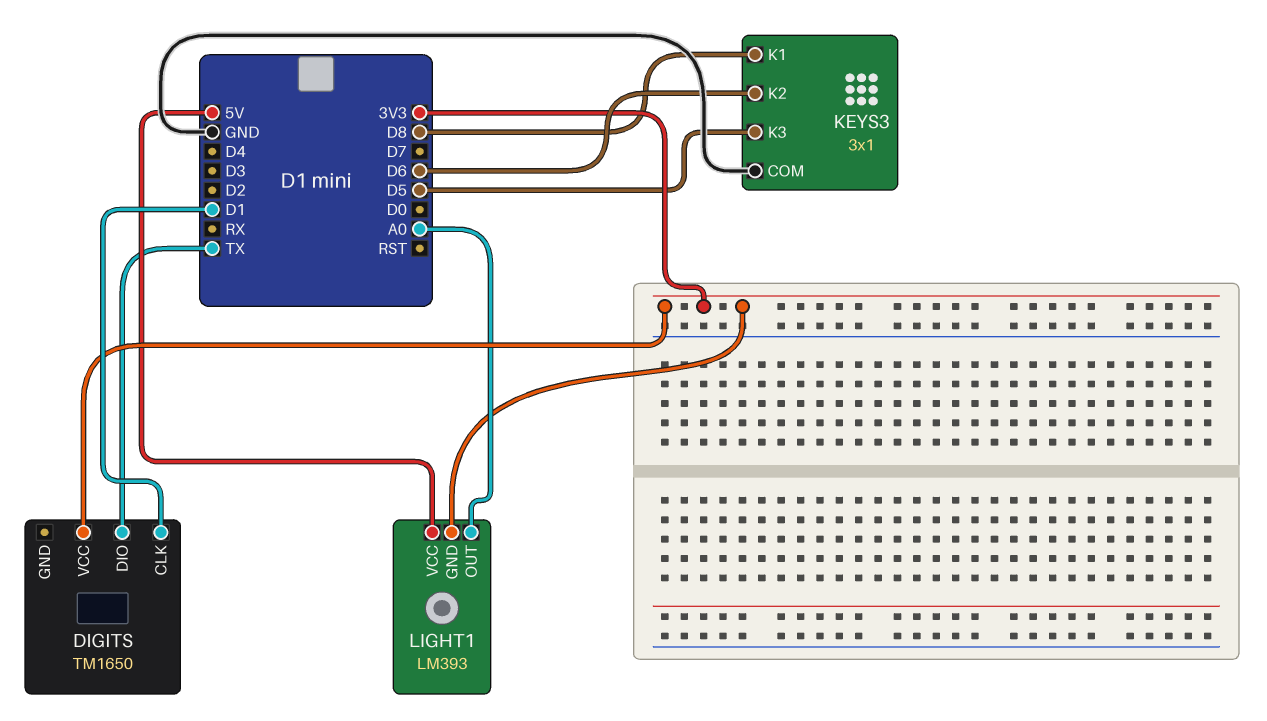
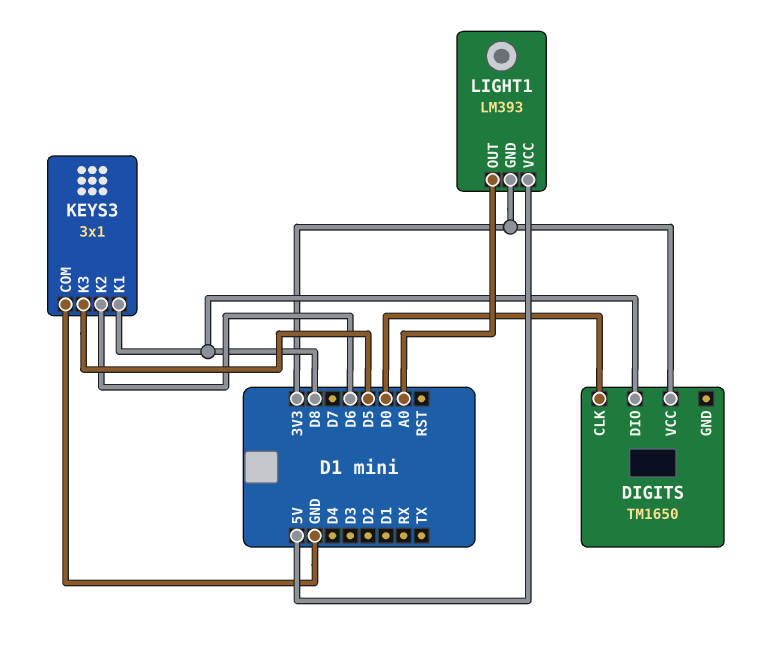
DIGITS pin CLK: D1 -> D0
DIGITS pin DIO: TX -> D8

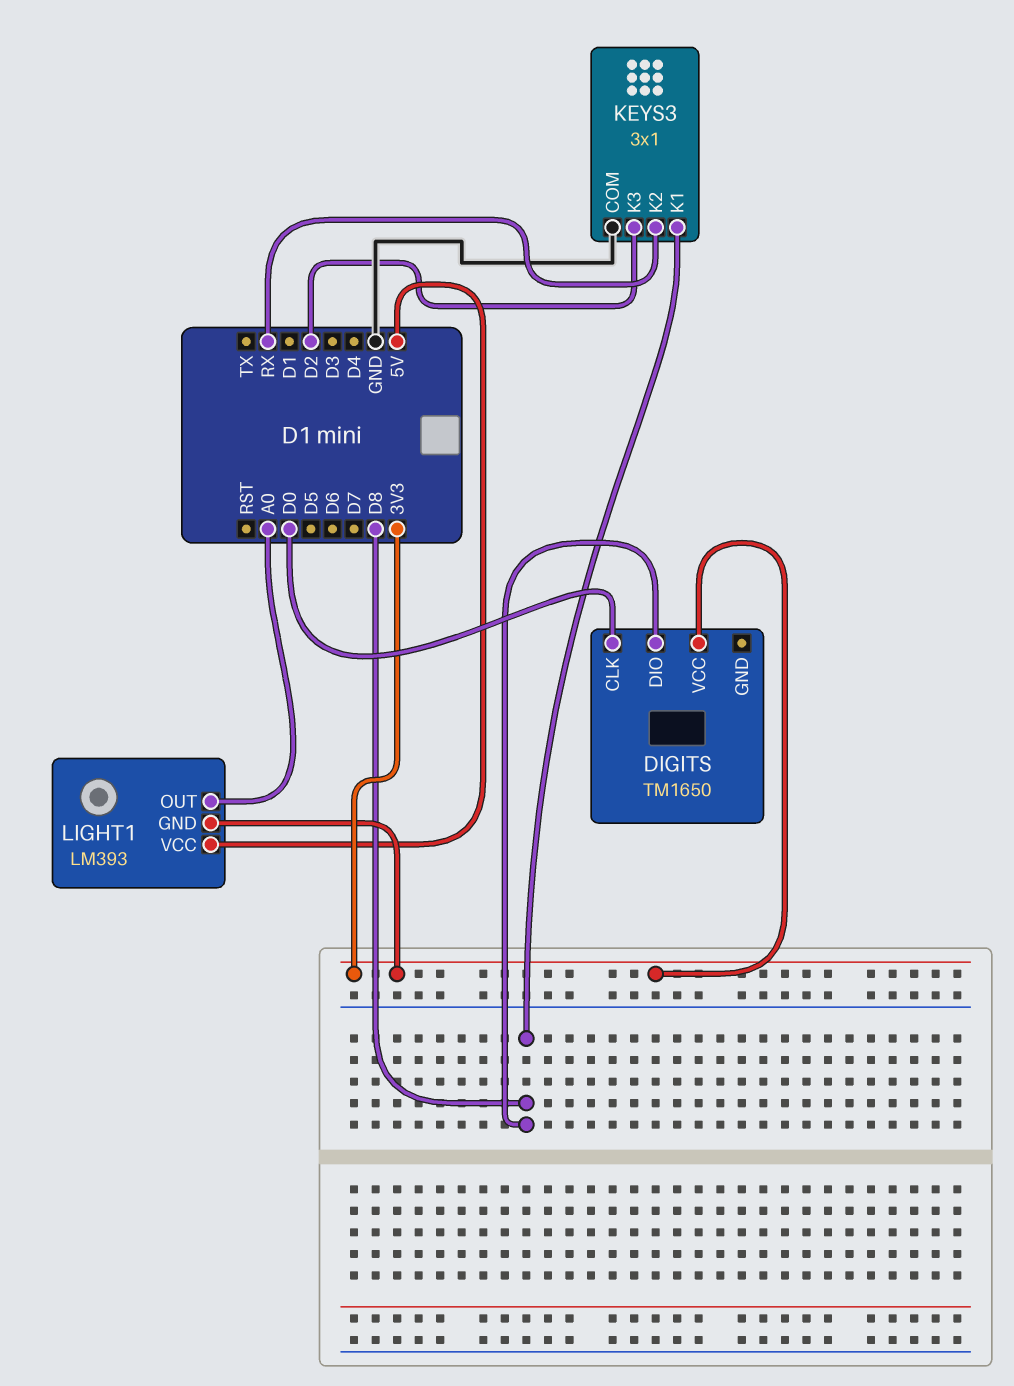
KEYS3 pin K2: D6 -> RX
KEYS3 pin K3: D5 -> D2

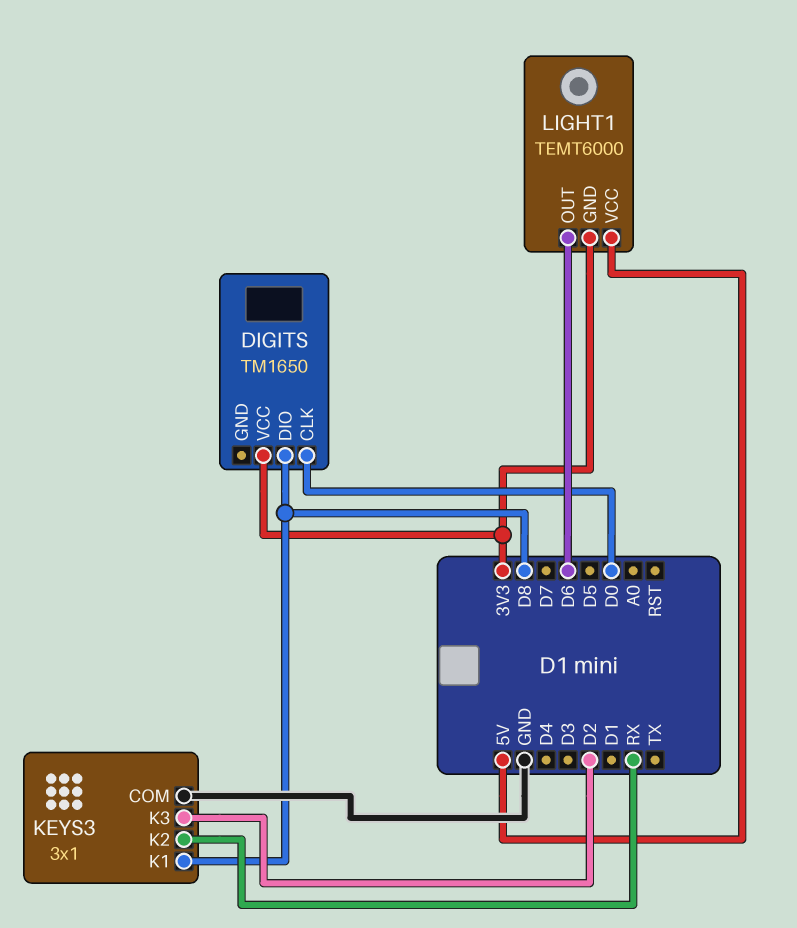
LIGHT1: LM393 -> TEMT6000
LIGHT1 pin OUT: A0 -> D6

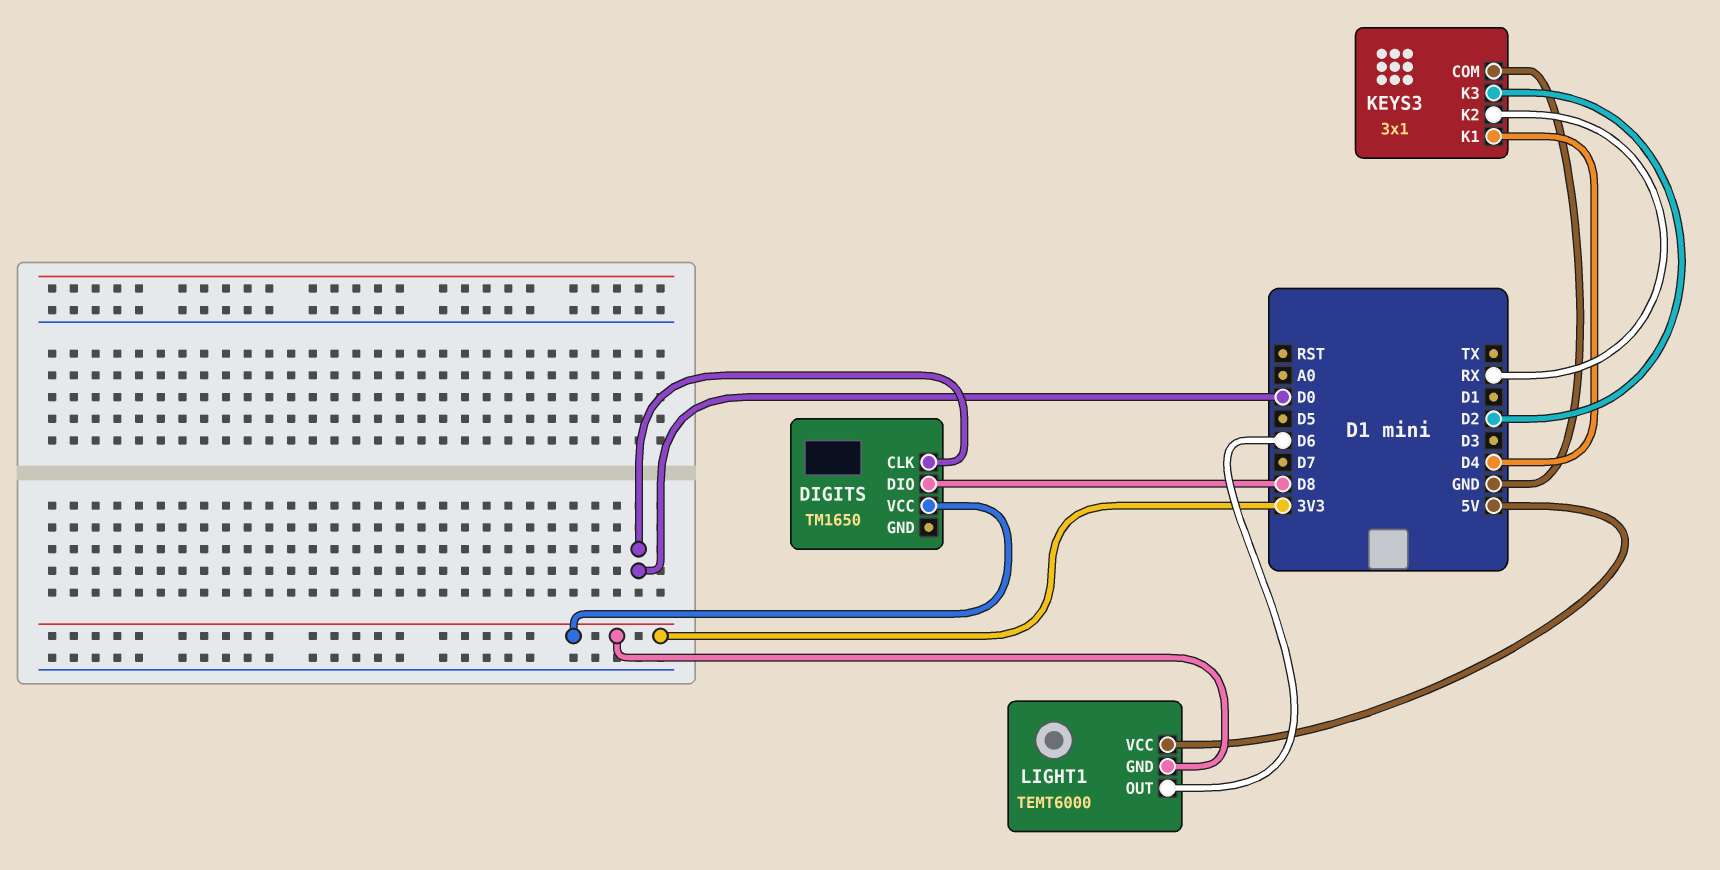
KEYS3 pin K1: D8 -> D4

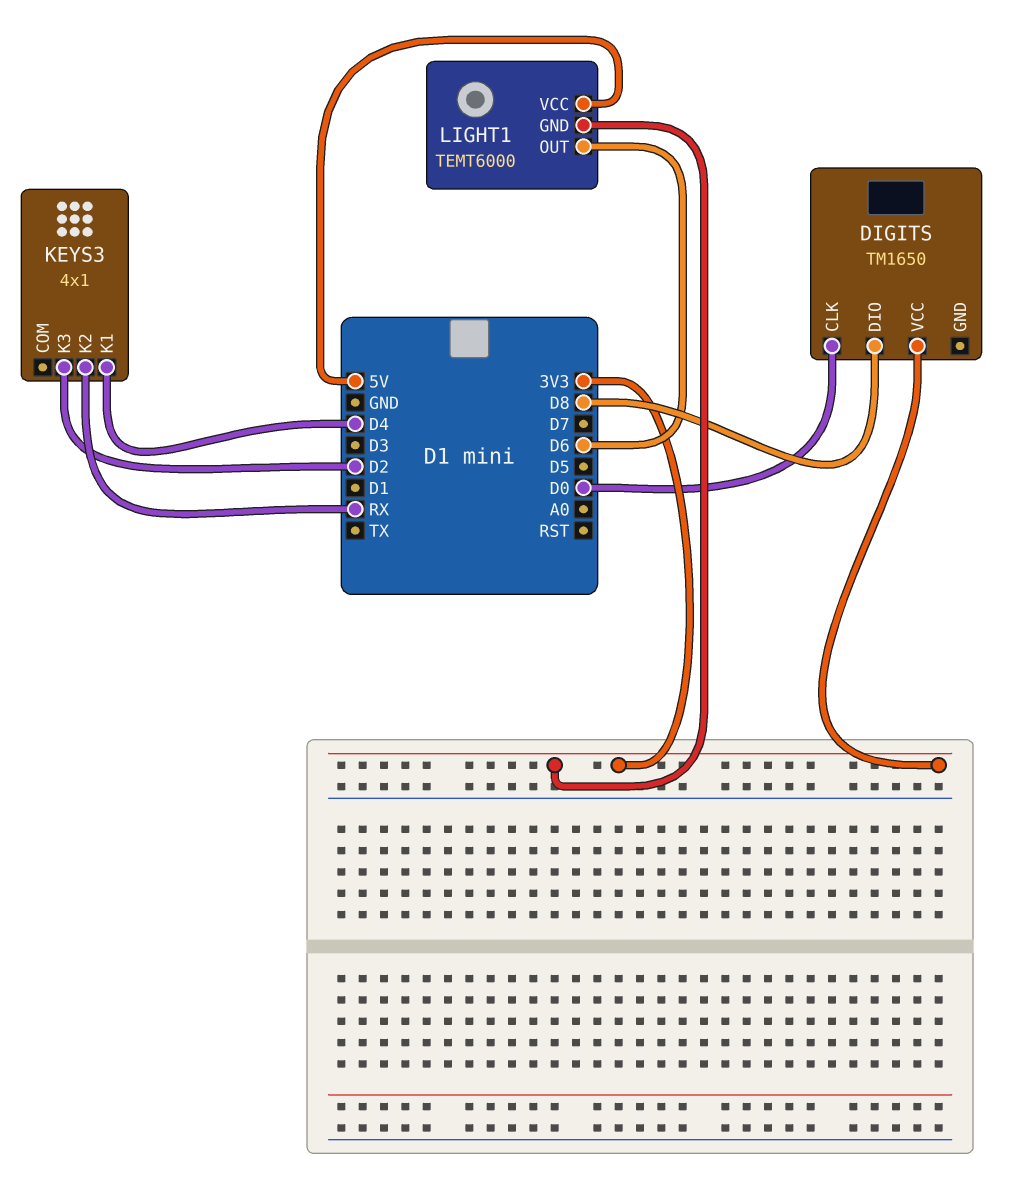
KEYS3: 3x1 -> 4x1
KEYS3 pin COM: GND -> none

